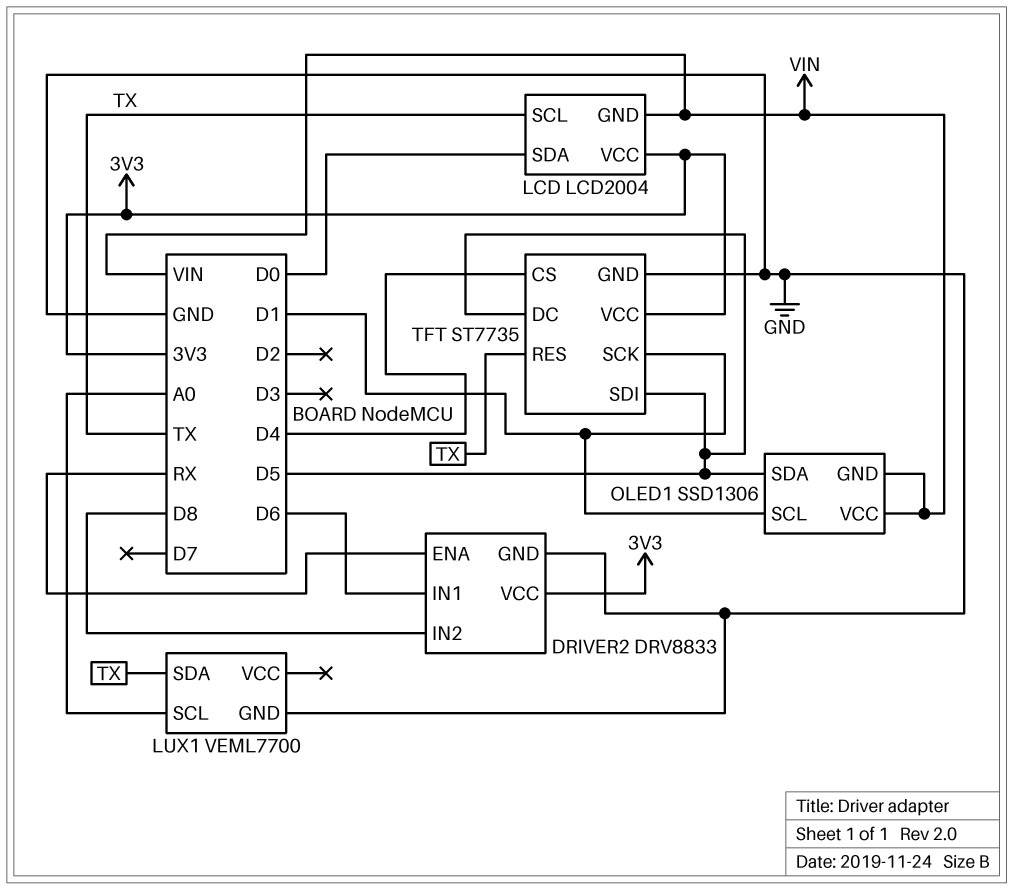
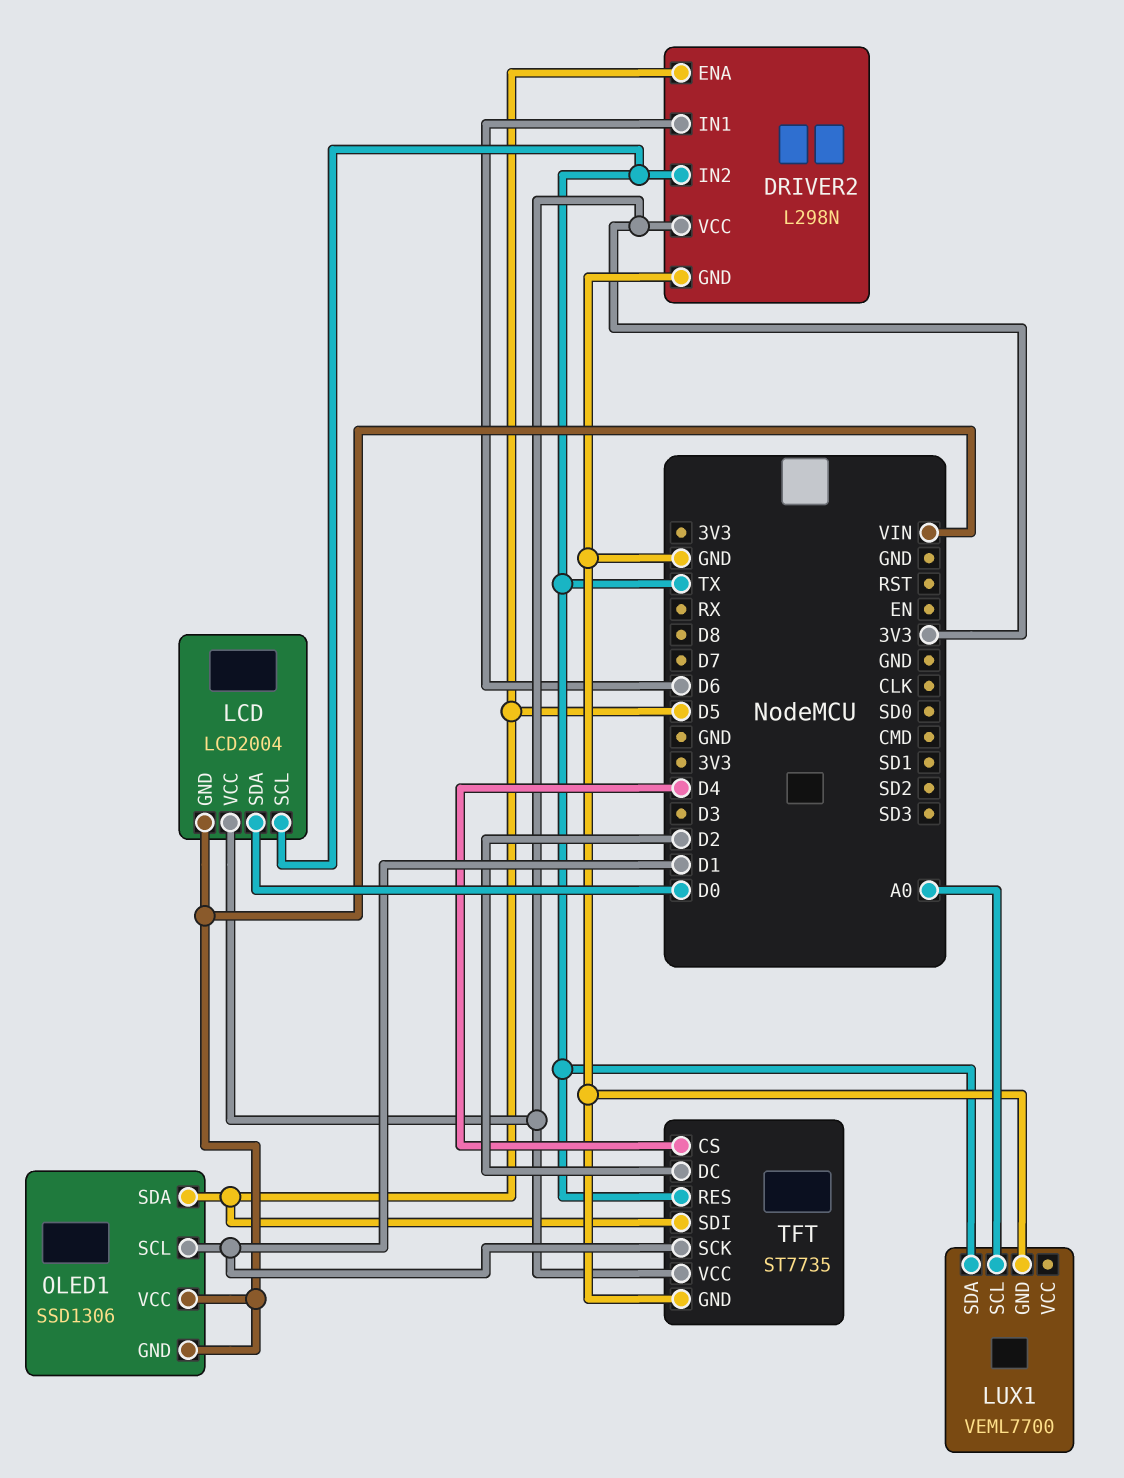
DRIVER2: DRV8833 -> L298N
DRIVER2 pin ENA: RX -> D5
DRIVER2 pin IN2: D8 -> TX
TFT pin DC: D5 -> D2

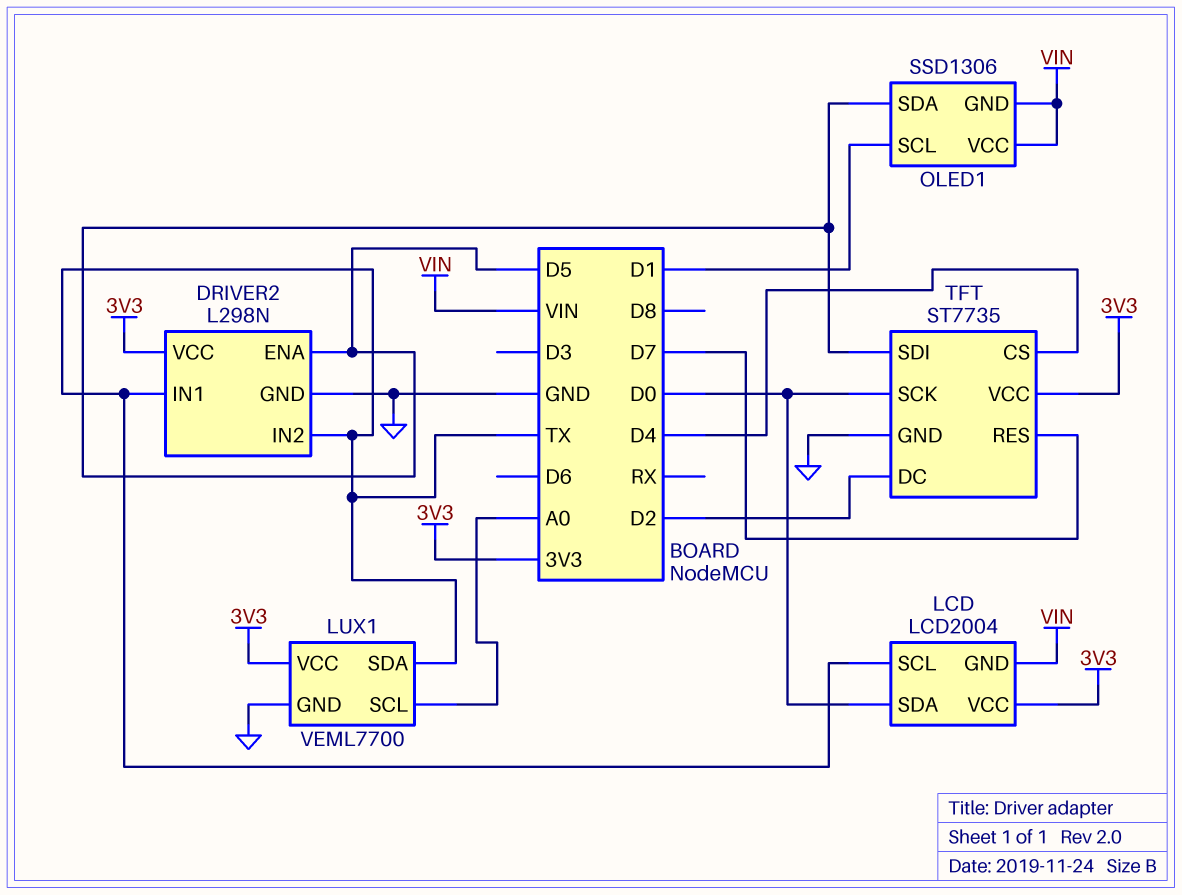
DRIVER2 pin IN1: D6 -> TX
LUX1 pin VCC: none -> 3V3
TFT pin RES: TX -> D7
TFT pin SCK: D1 -> D0

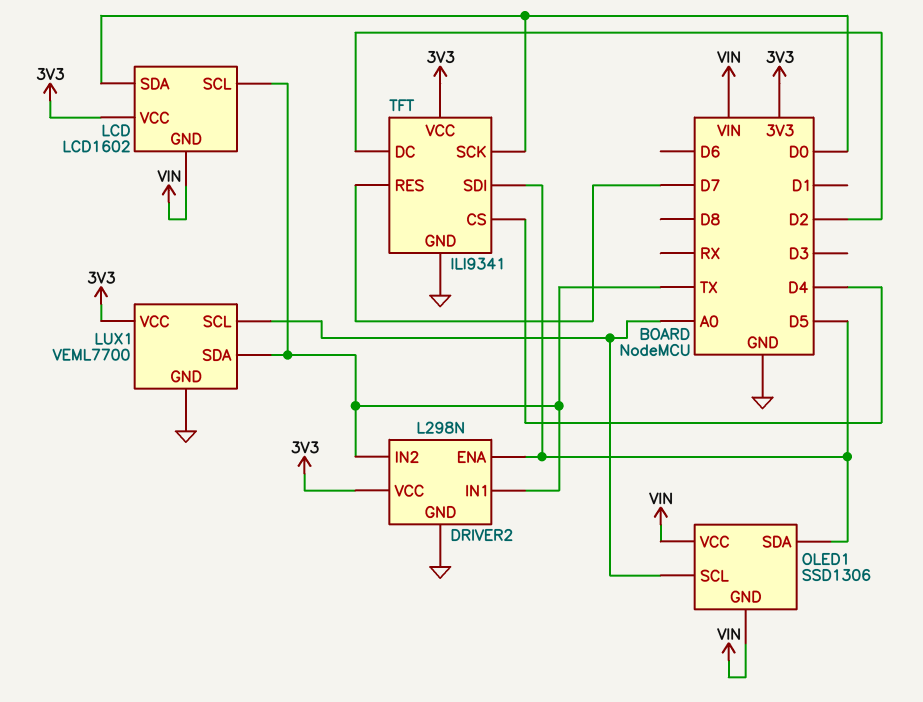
LCD: LCD2004 -> LCD1602
OLED1 pin SCL: D1 -> A0
TFT: ST7735 -> ILI9341

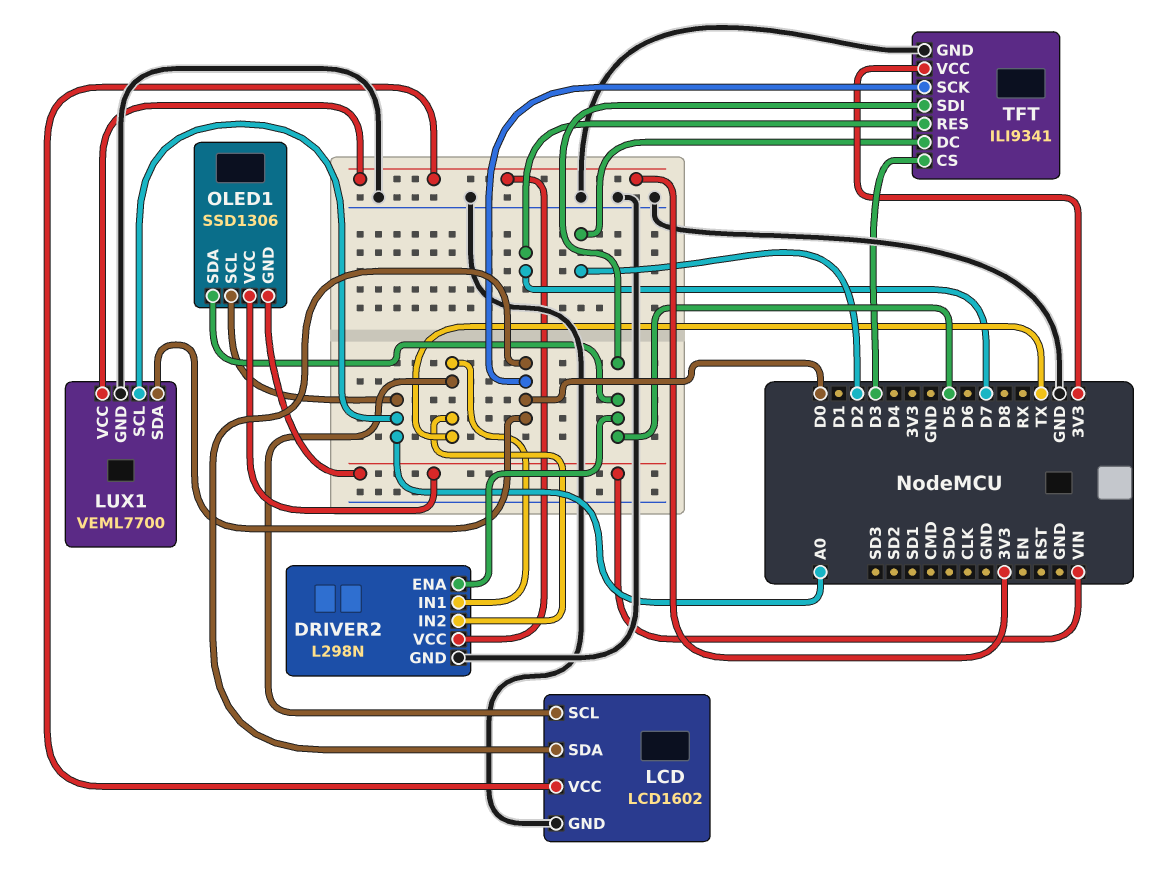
LCD pin GND: VIN -> GND
LUX1 pin SDA: TX -> D0
TFT pin CS: D4 -> D3

